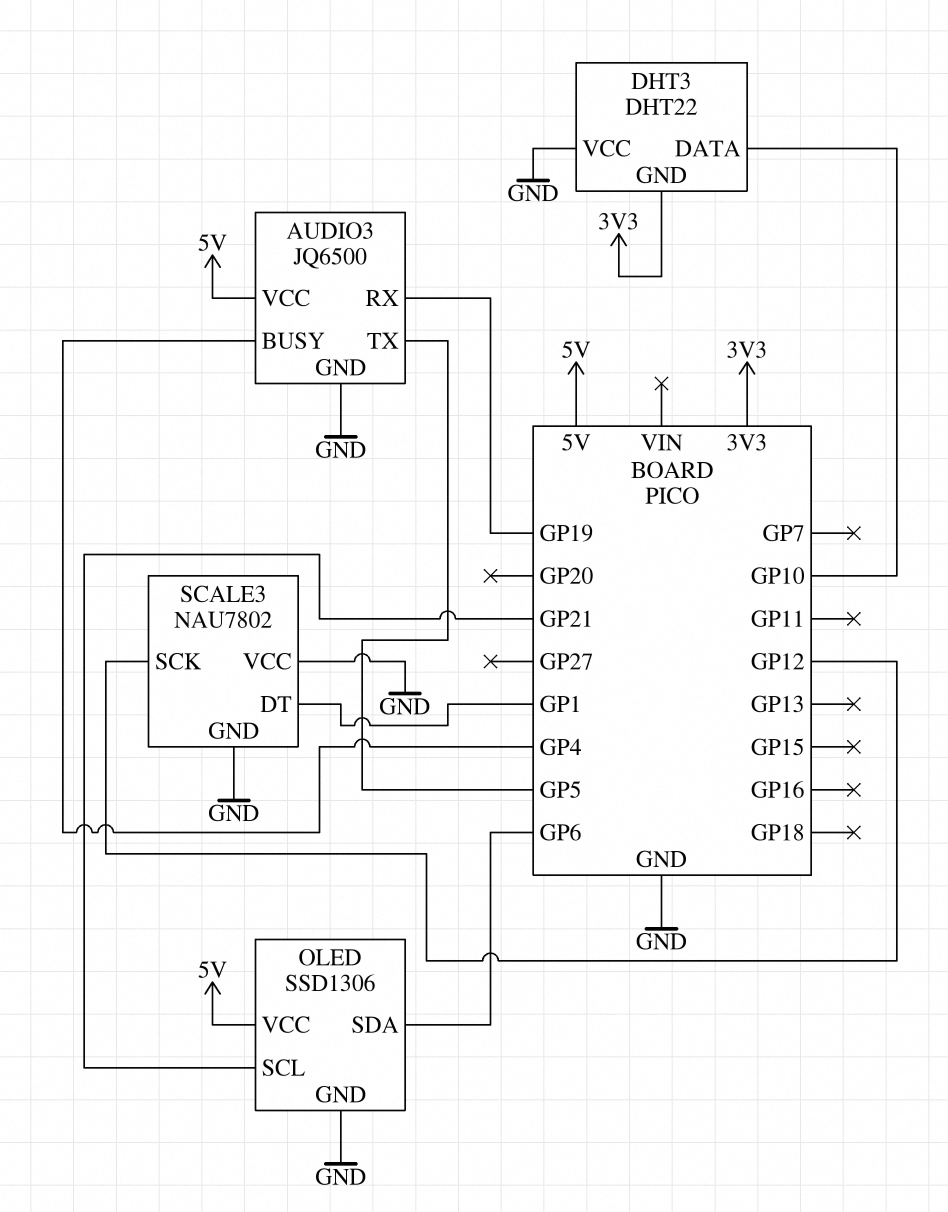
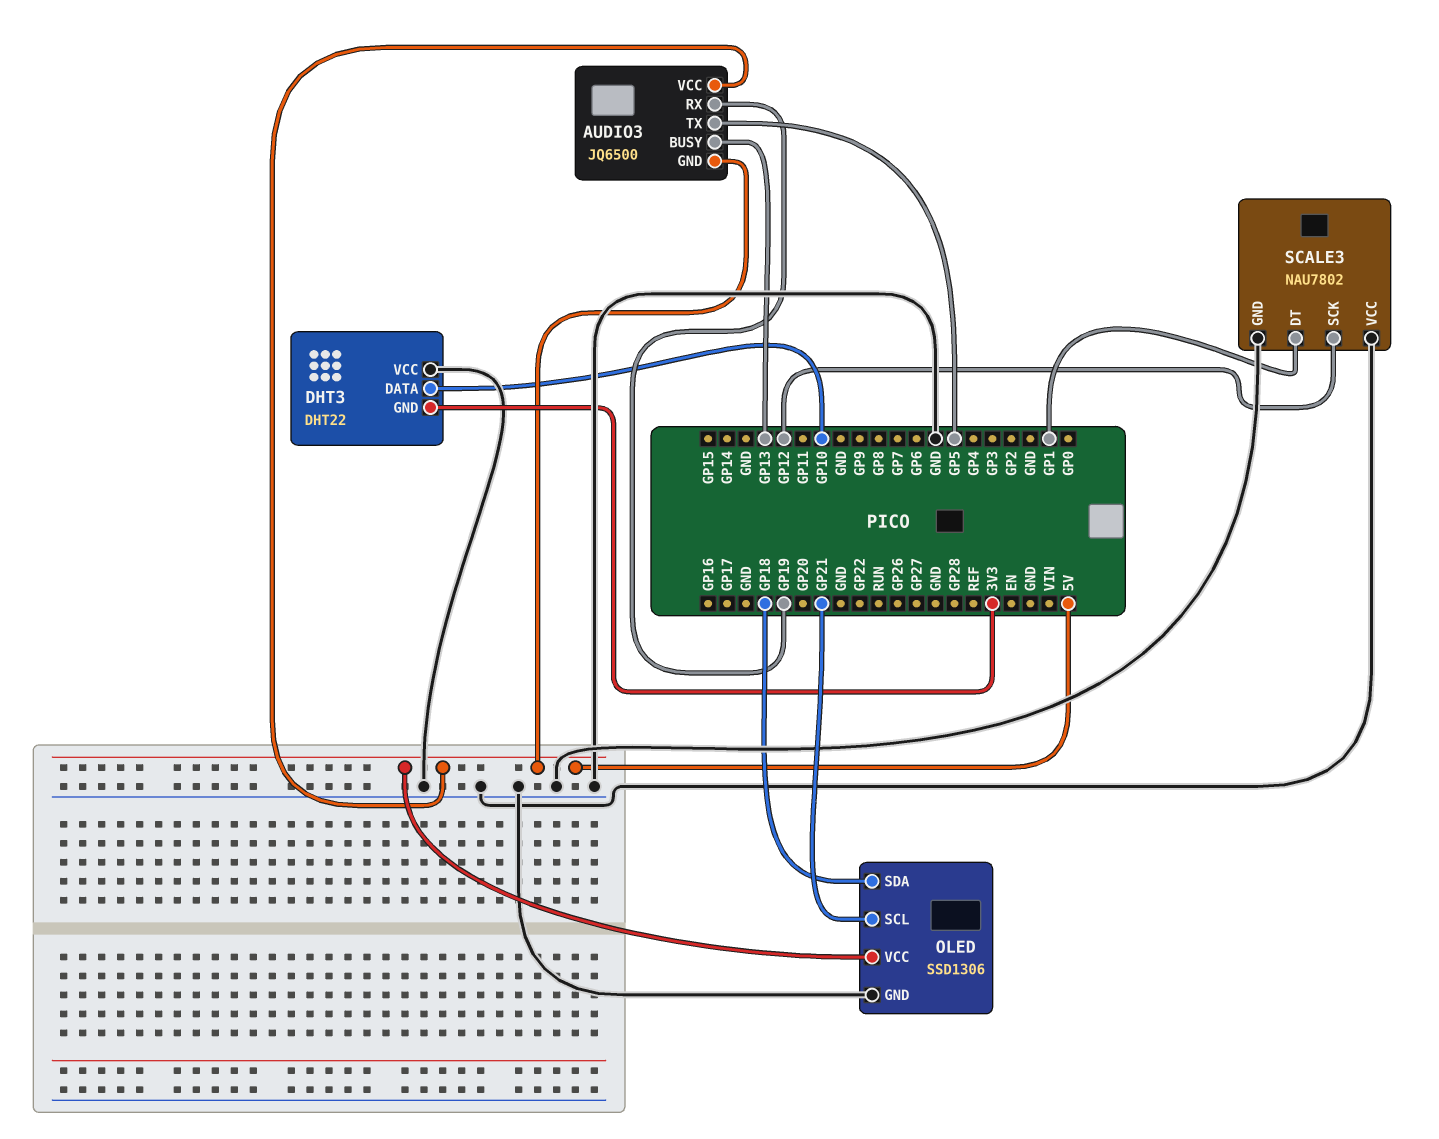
AUDIO3 pin BUSY: GP4 -> GP13
AUDIO3 pin GND: GND -> 5V
OLED pin SDA: GP6 -> GP18

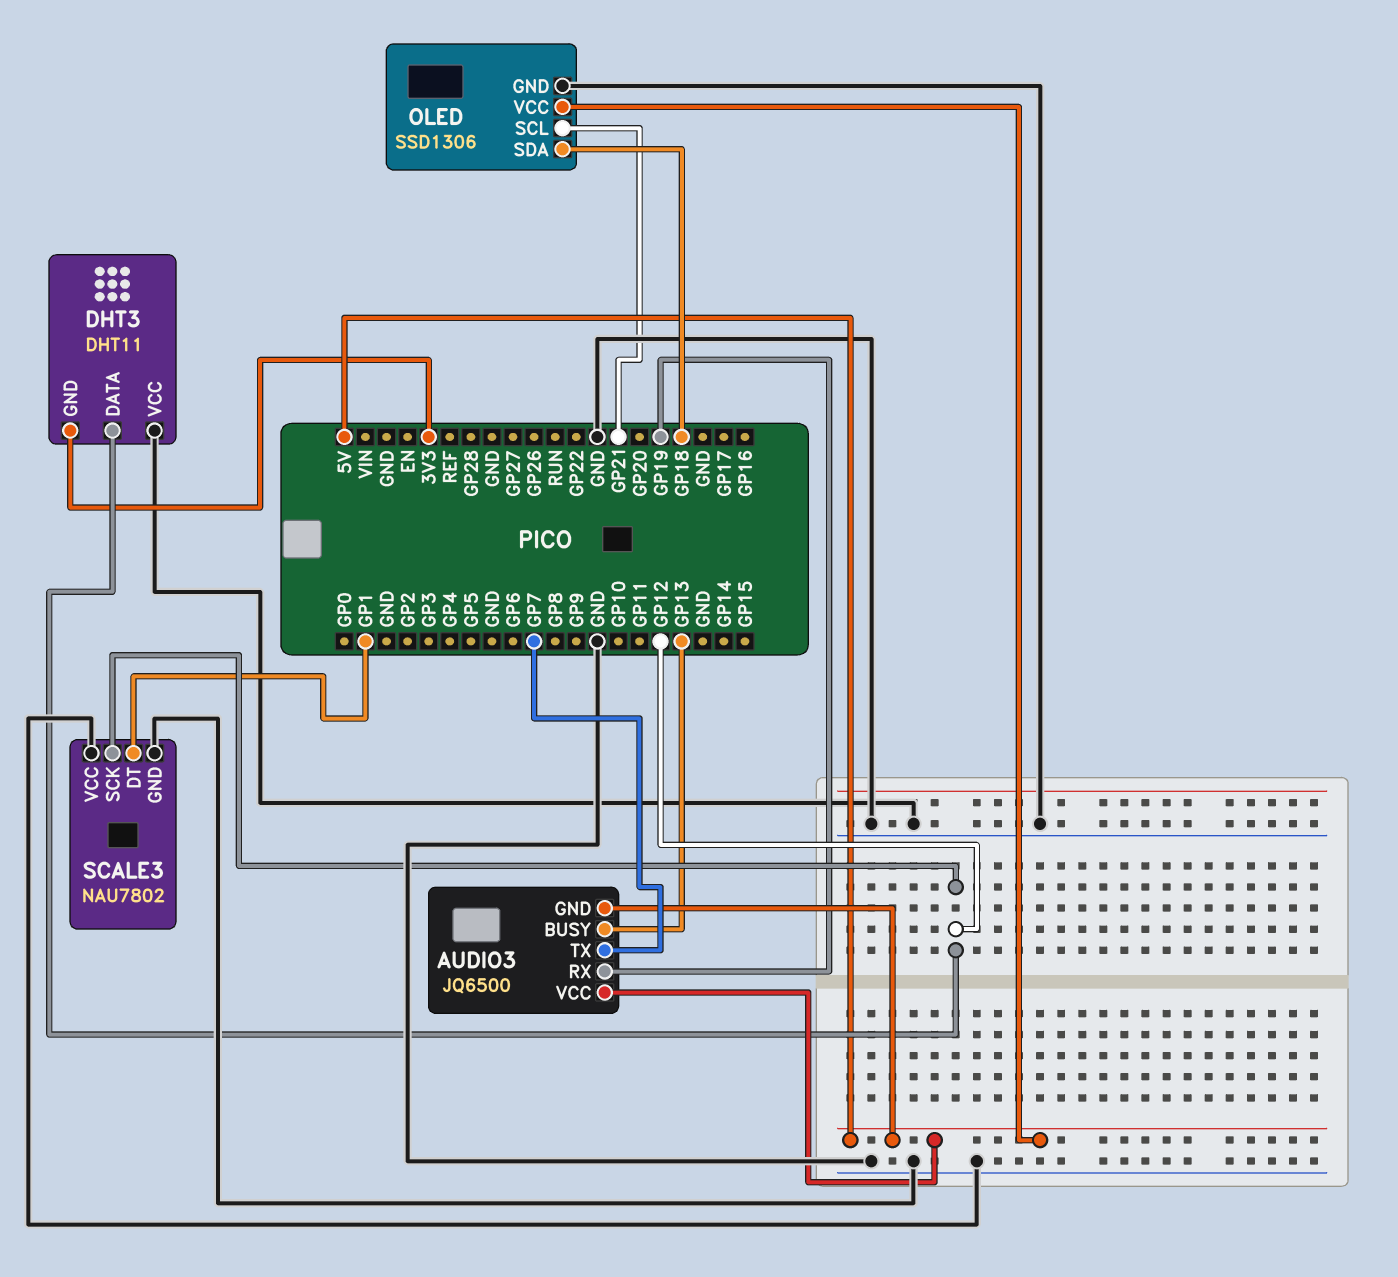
AUDIO3 pin TX: GP5 -> GP7
DHT3: DHT22 -> DHT11
DHT3 pin DATA: GP10 -> GP12

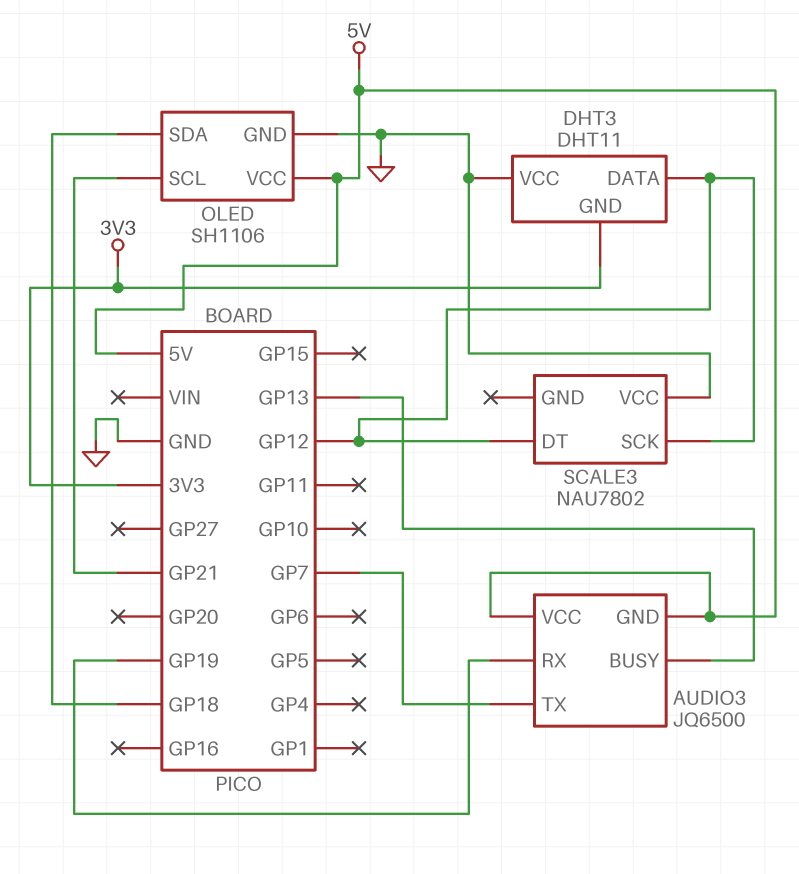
OLED: SSD1306 -> SH1106
SCALE3 pin DT: GP1 -> GP12
SCALE3 pin GND: GND -> none

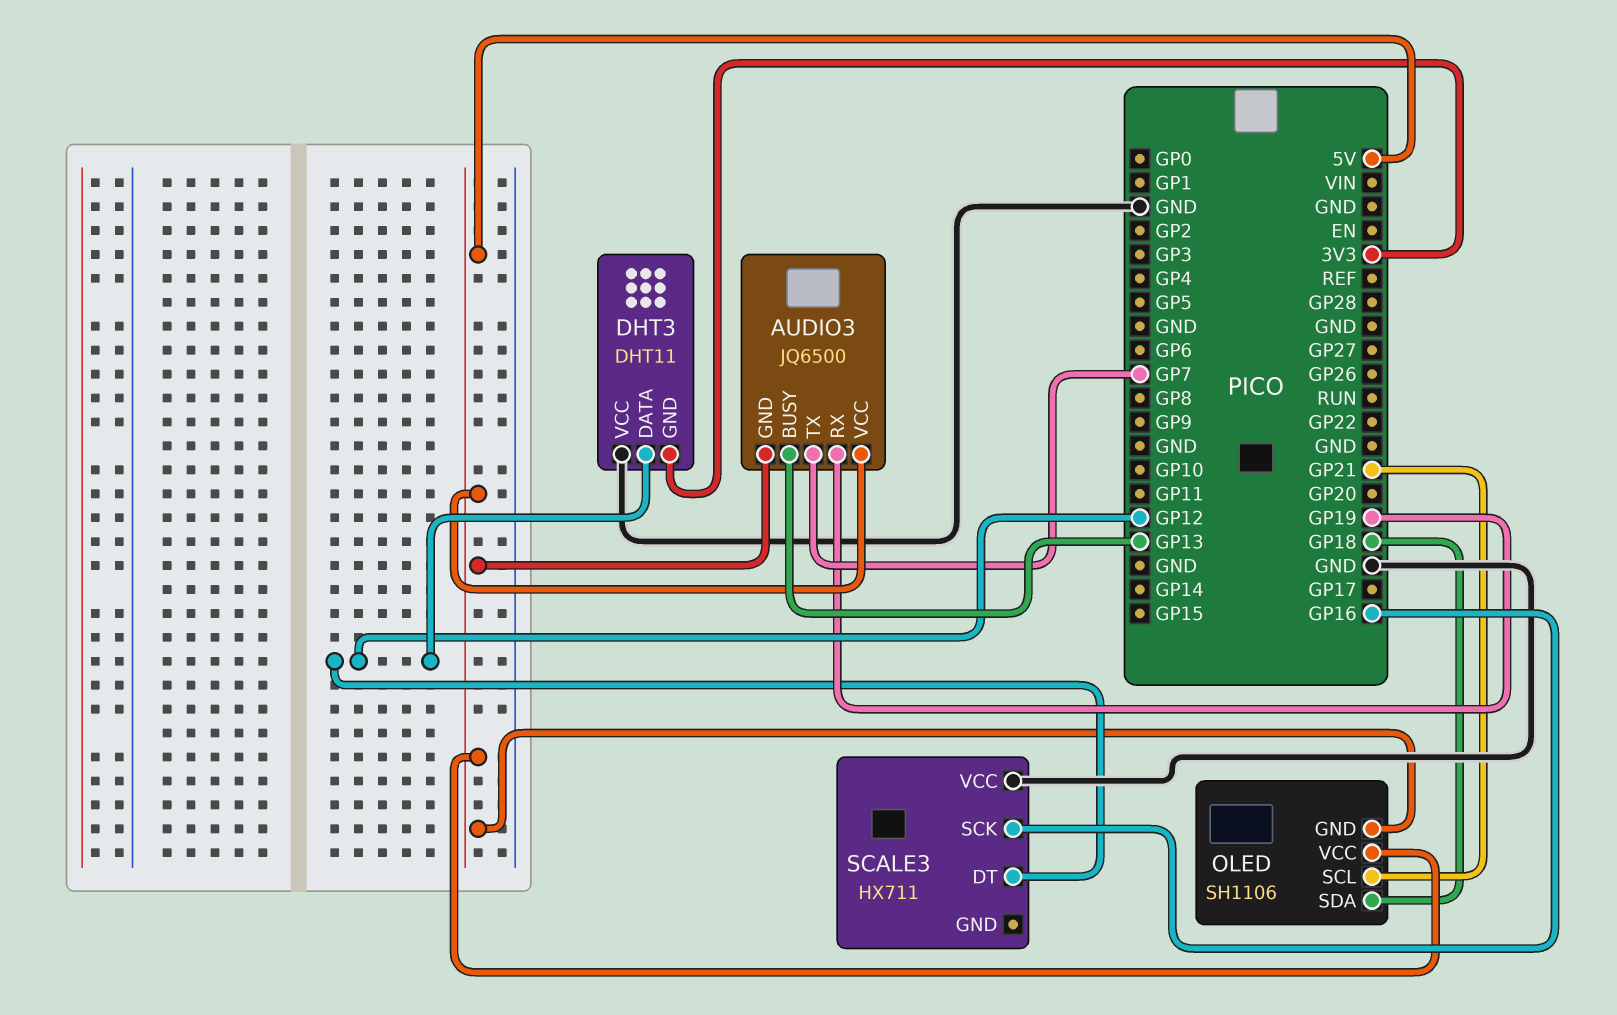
OLED pin GND: GND -> 5V
SCALE3: NAU7802 -> HX711
SCALE3 pin SCK: GP12 -> GP16

